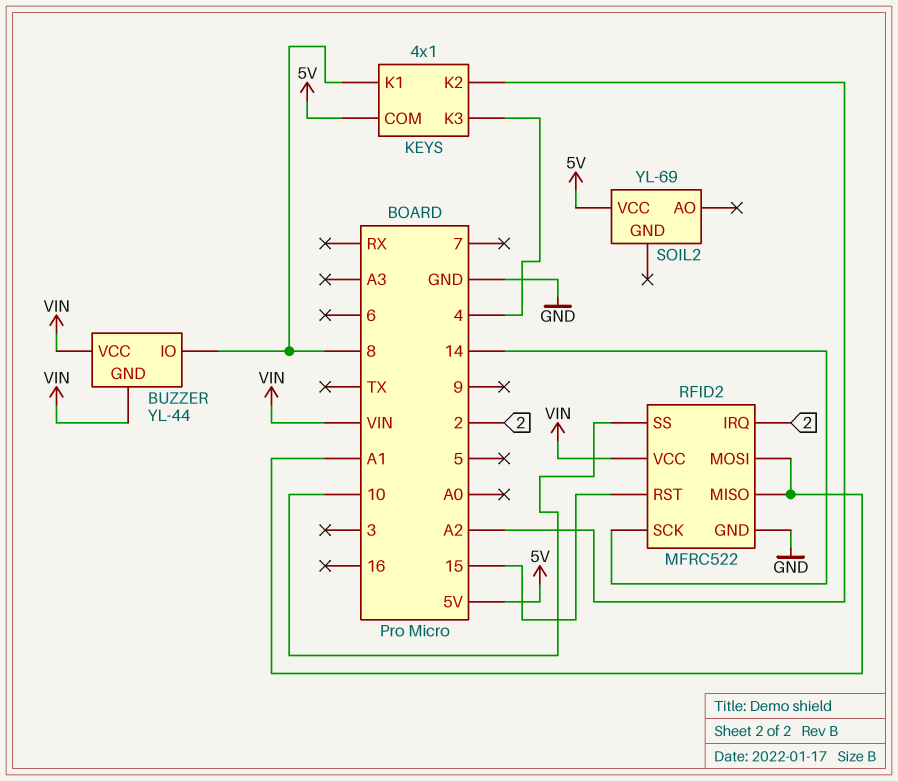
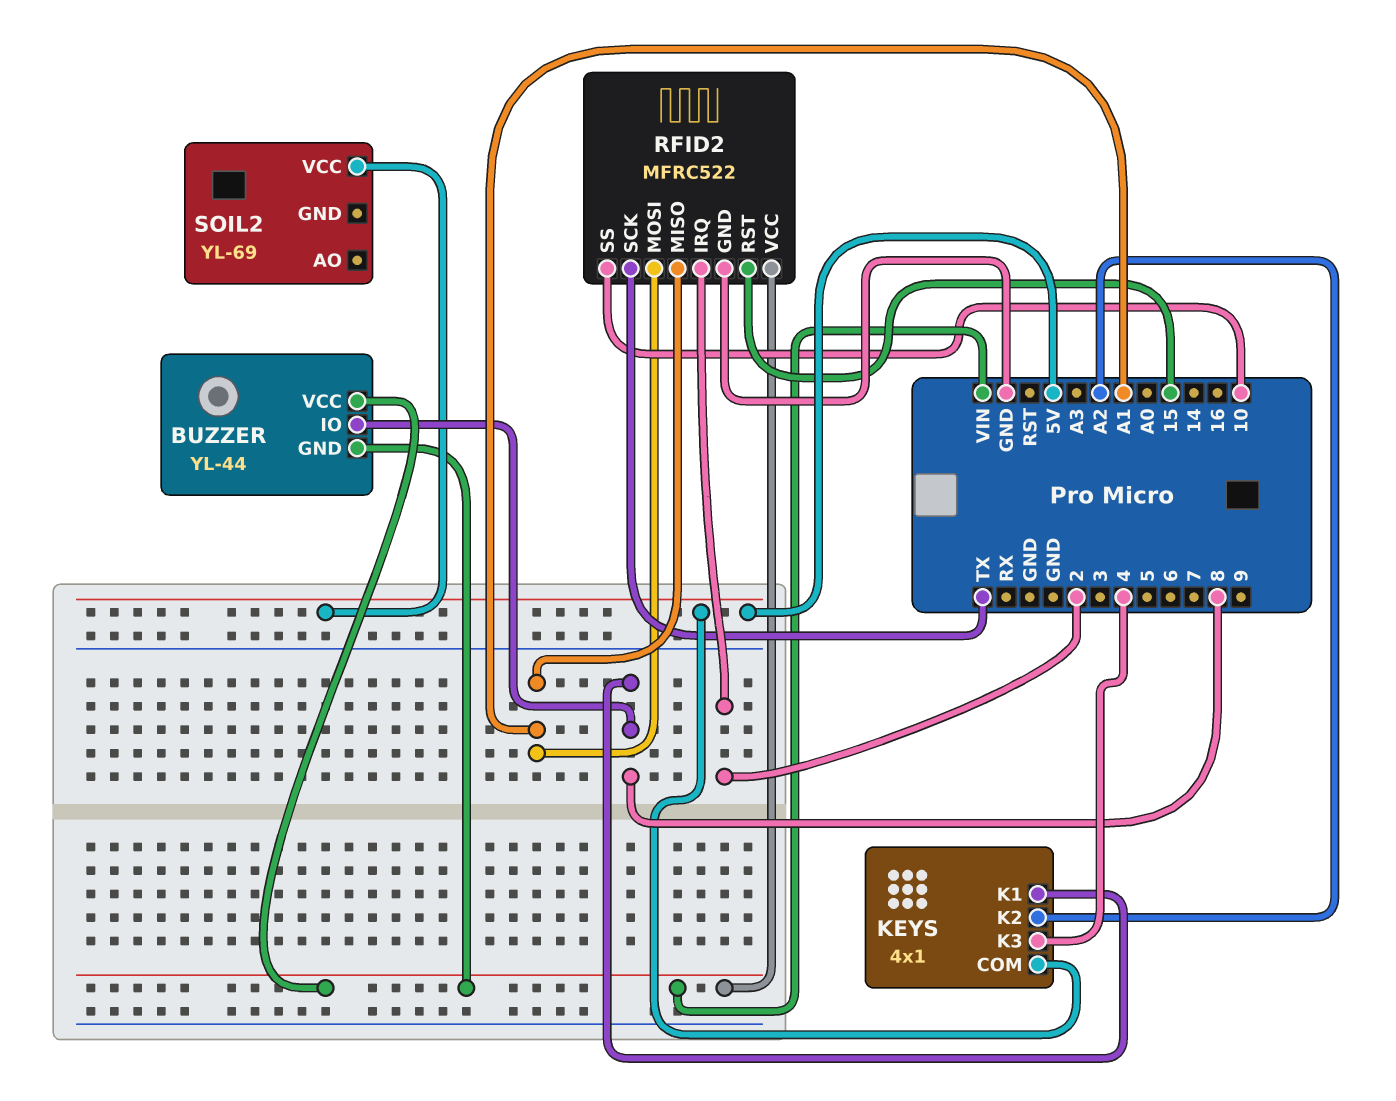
RFID2 pin SCK: 14 -> TX

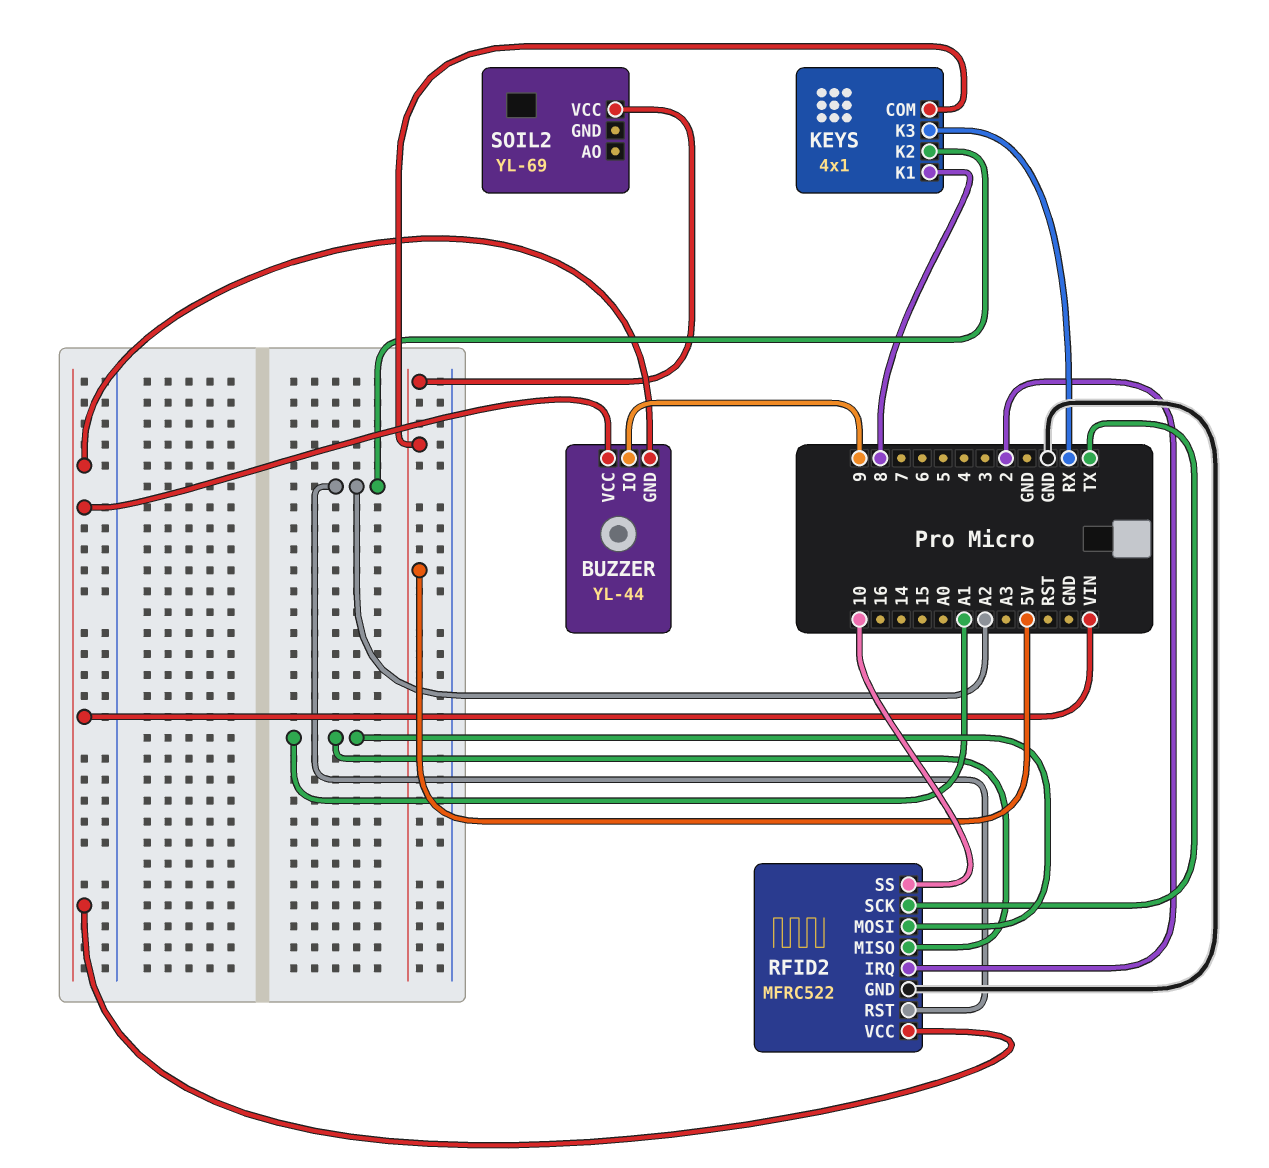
BUZZER pin IO: 8 -> 9
KEYS pin K3: 4 -> RX
RFID2 pin RST: 15 -> A2

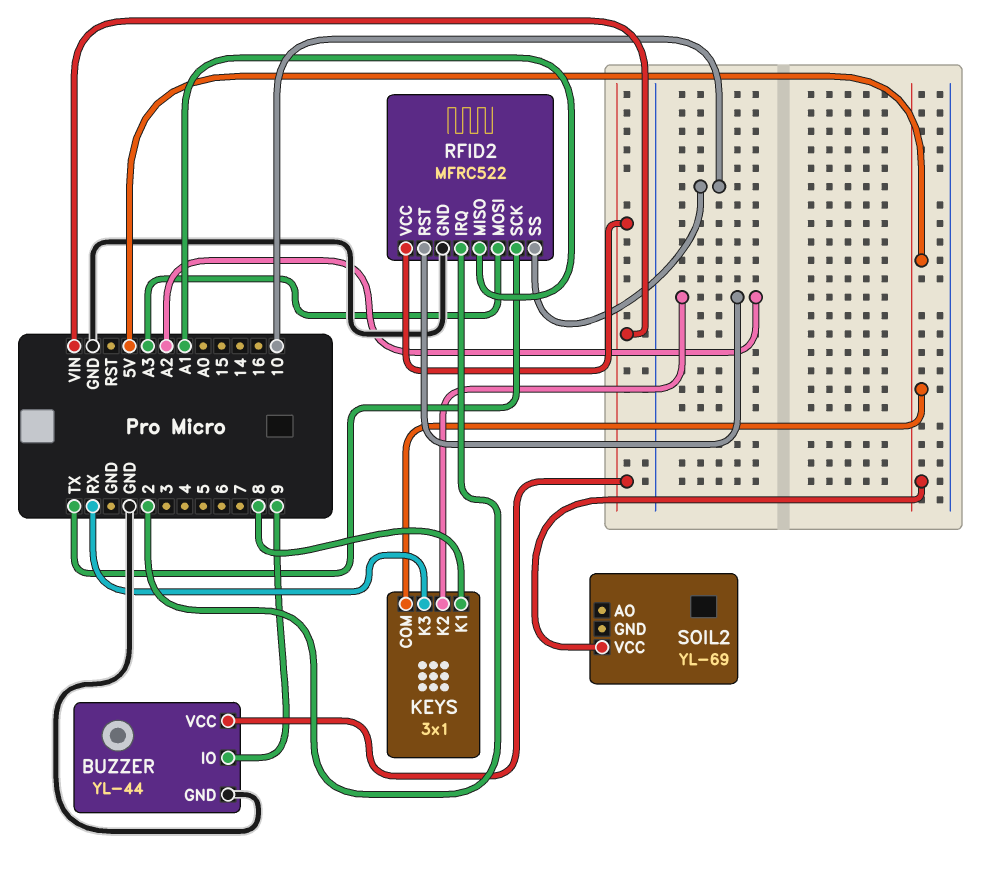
BUZZER pin GND: VIN -> GND
KEYS: 4x1 -> 3x1
RFID2 pin MOSI: A1 -> A3

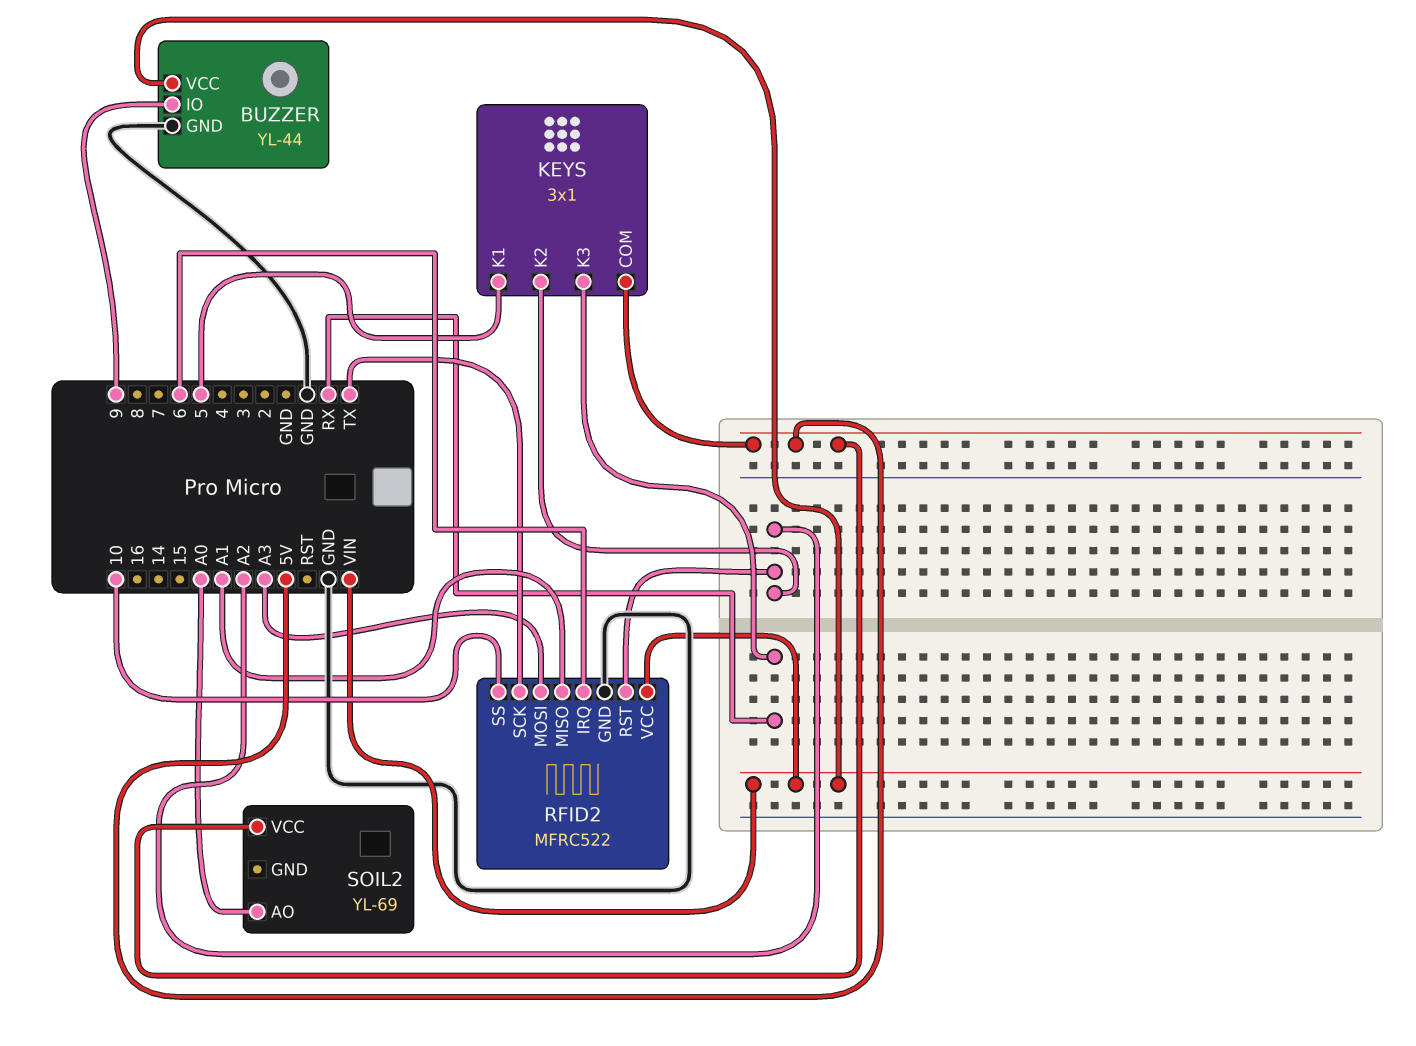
KEYS pin K1: 8 -> 5
RFID2 pin IRQ: 2 -> 6
SOIL2 pin AO: none -> A0

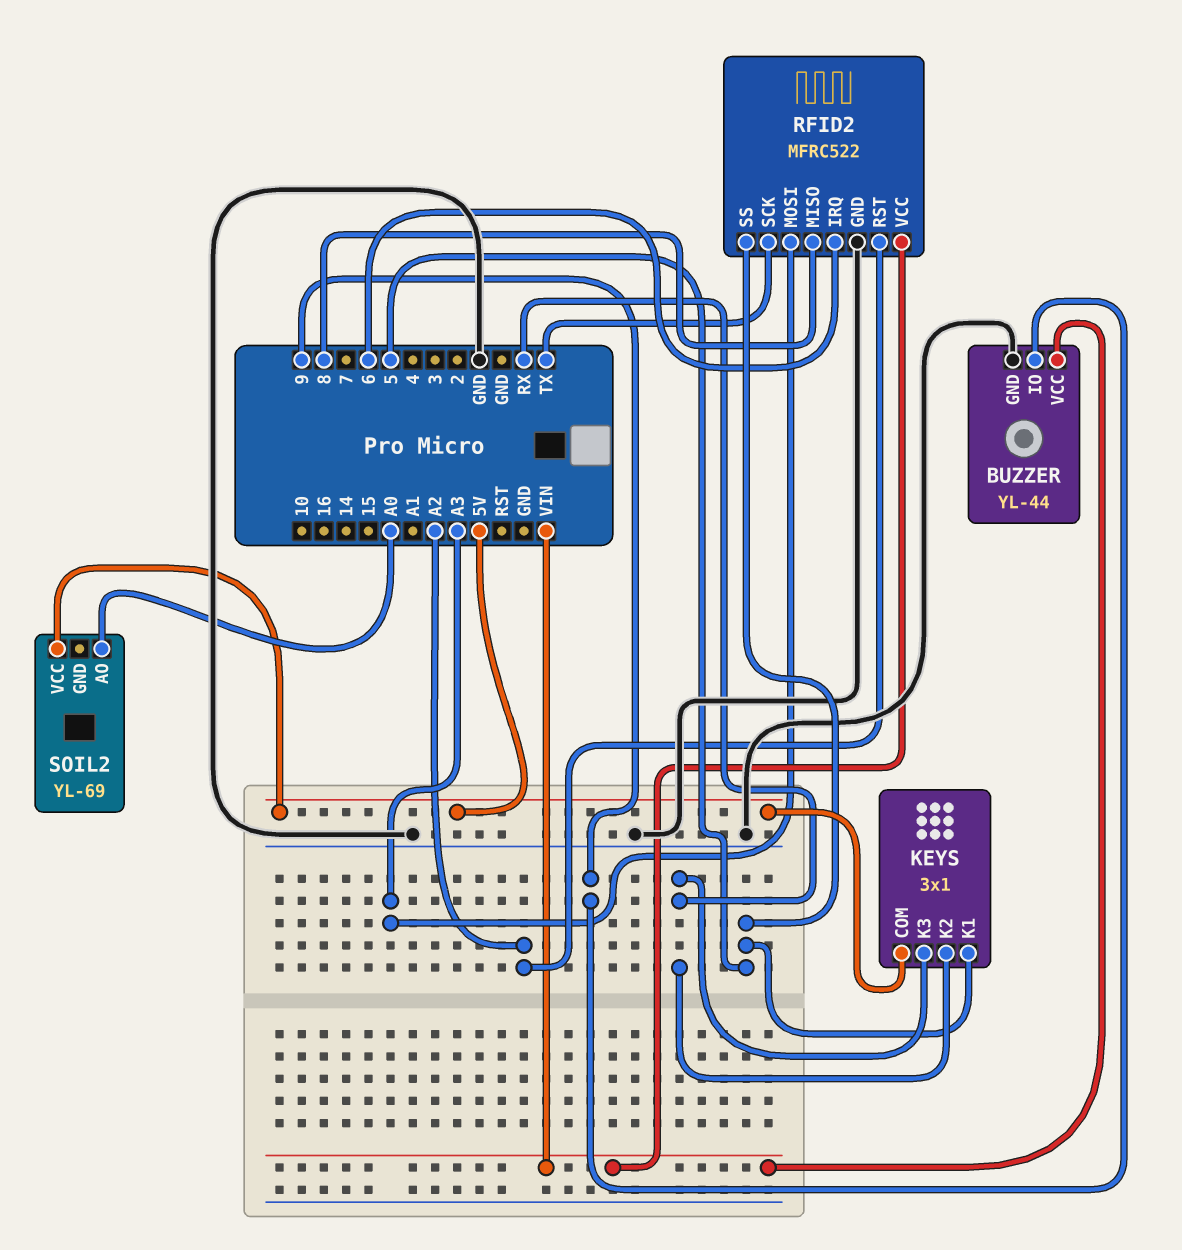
KEYS pin K2: A2 -> RX
RFID2 pin MISO: A1 -> 8
RFID2 pin SS: 10 -> 5

